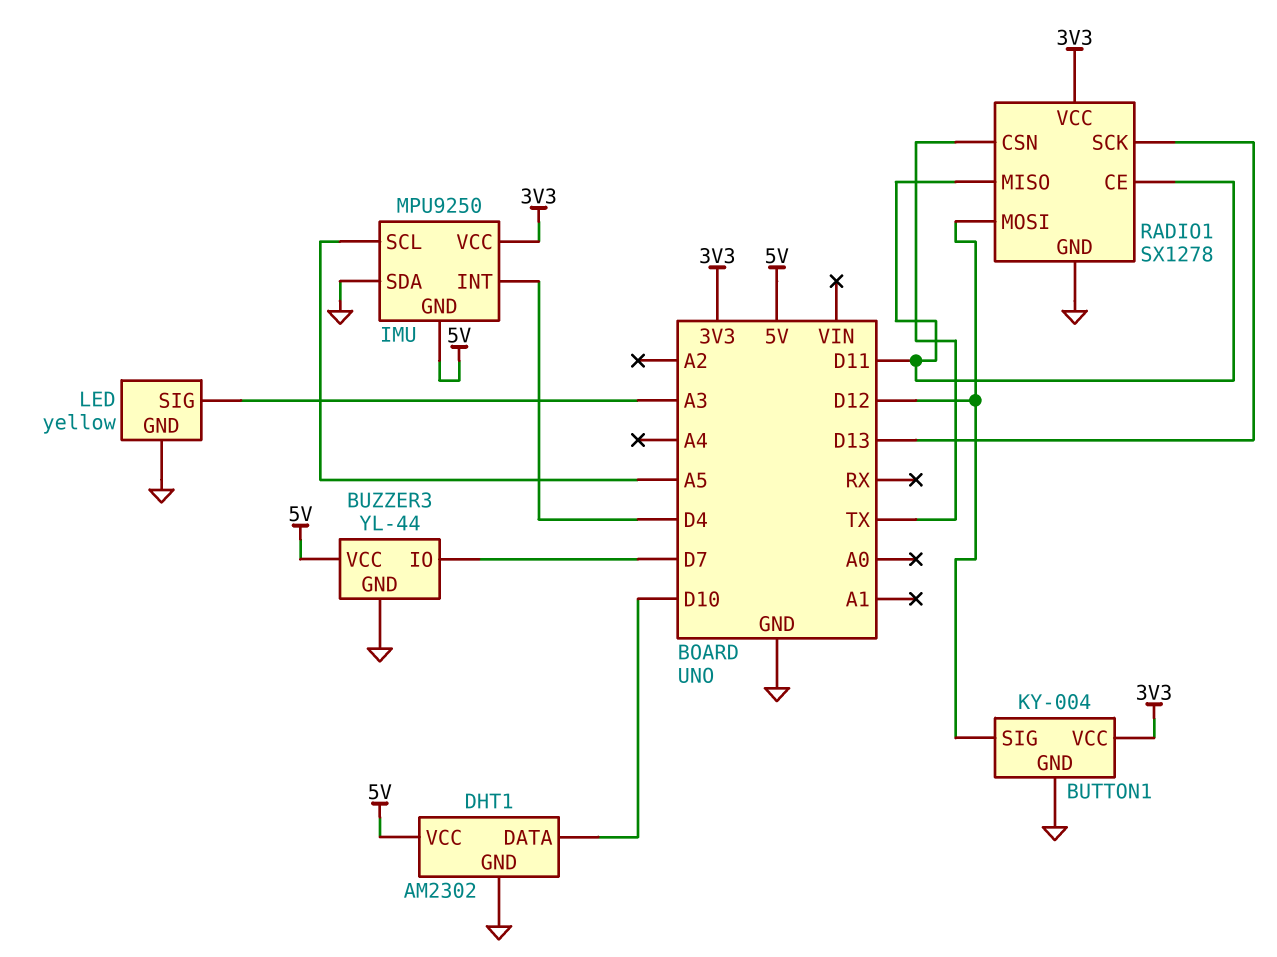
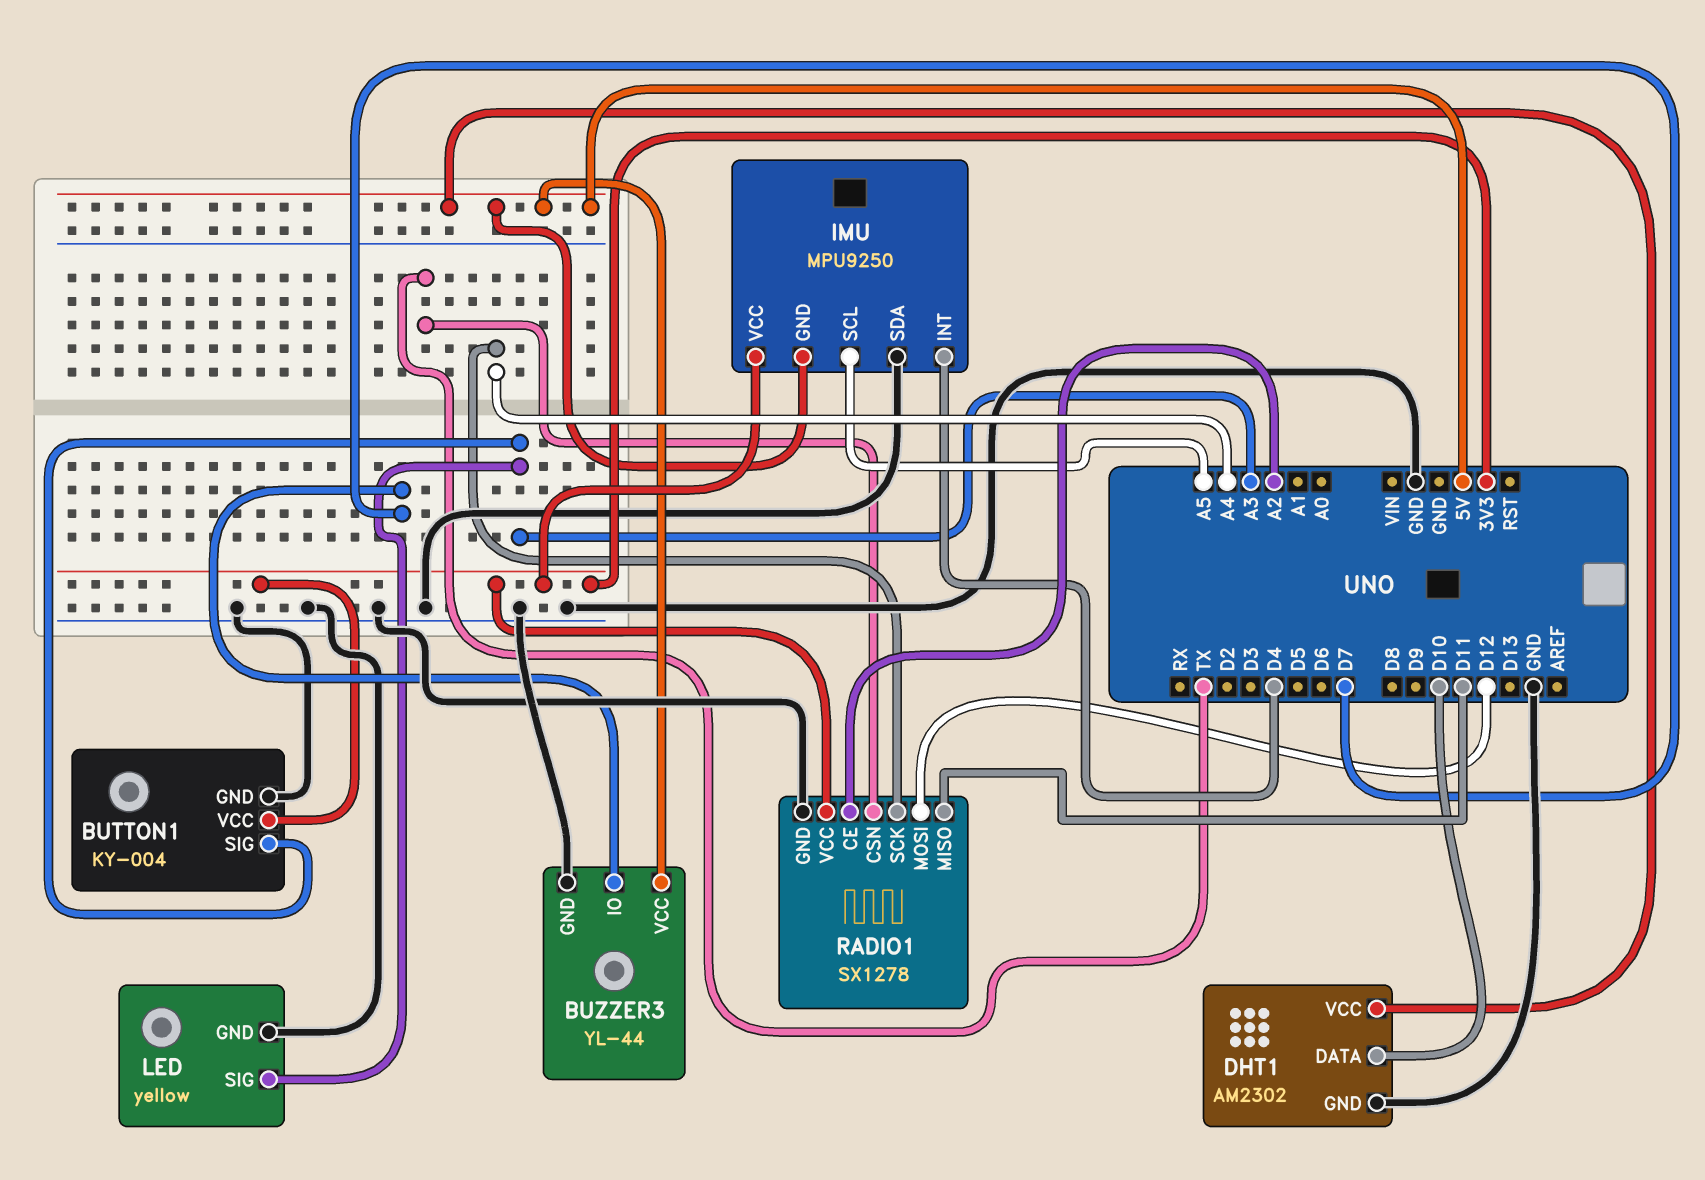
BUTTON1 pin SIG: D12 -> A3
RADIO1 pin CE: D11 -> A2
RADIO1 pin SCK: D13 -> A4

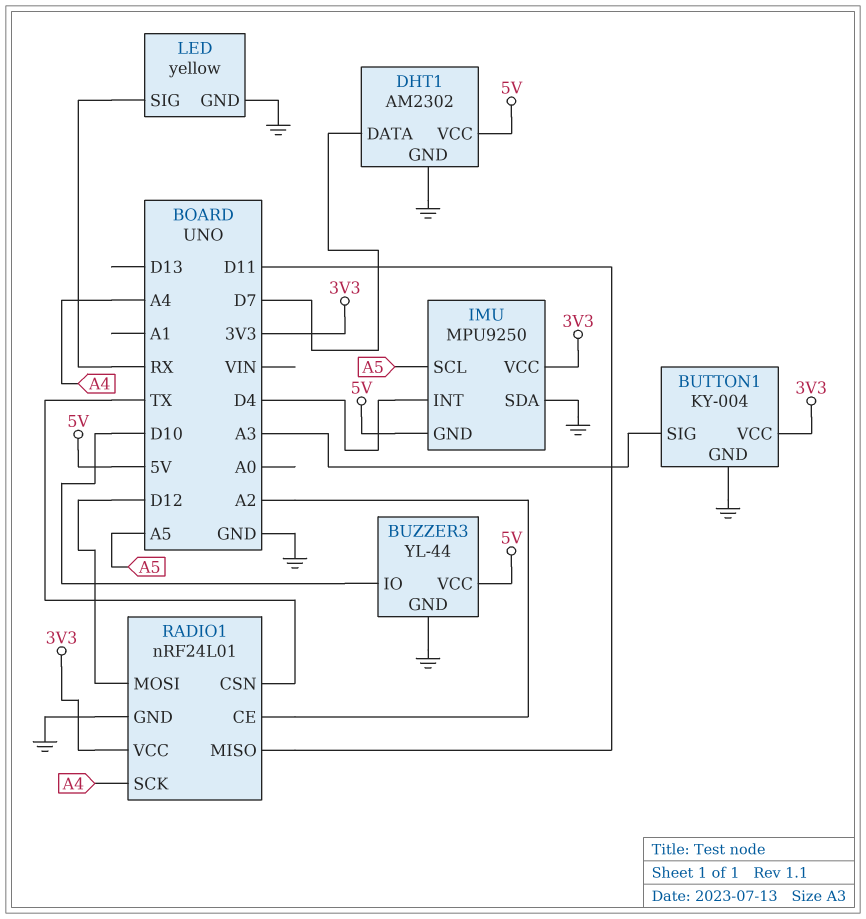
BUZZER3 pin IO: D7 -> D10
DHT1 pin DATA: D10 -> D7
LED pin SIG: A3 -> RX
RADIO1: SX1278 -> nRF24L01

